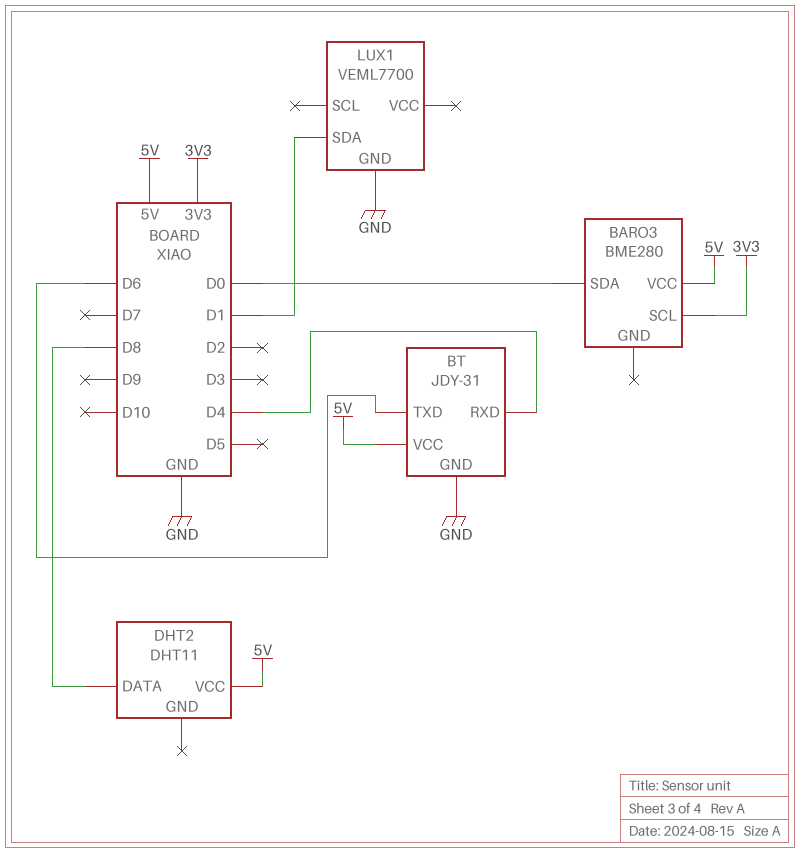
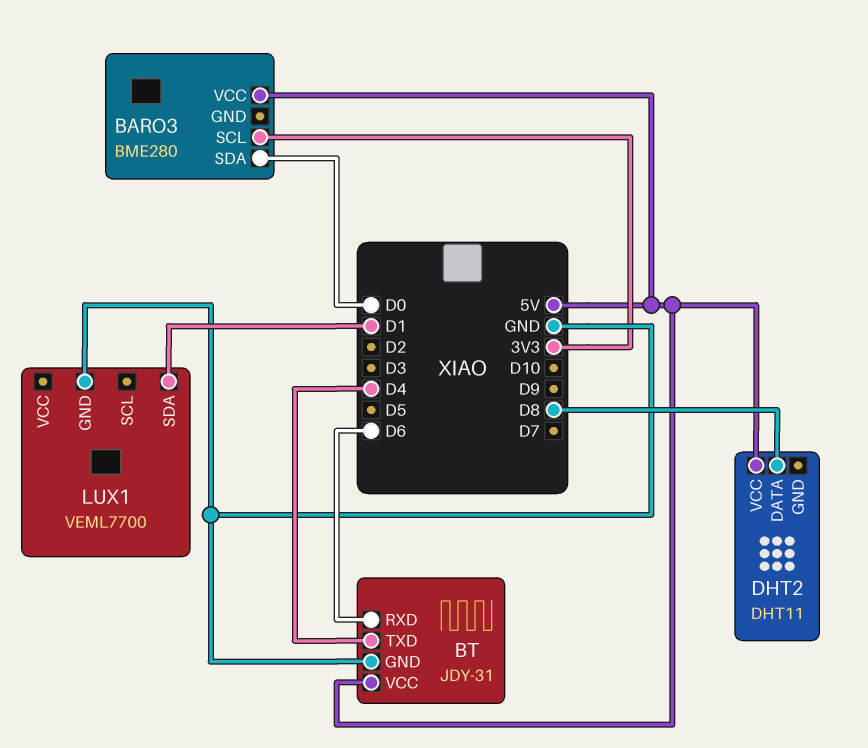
BT pin RXD: D4 -> D6
BT pin TXD: D6 -> D4

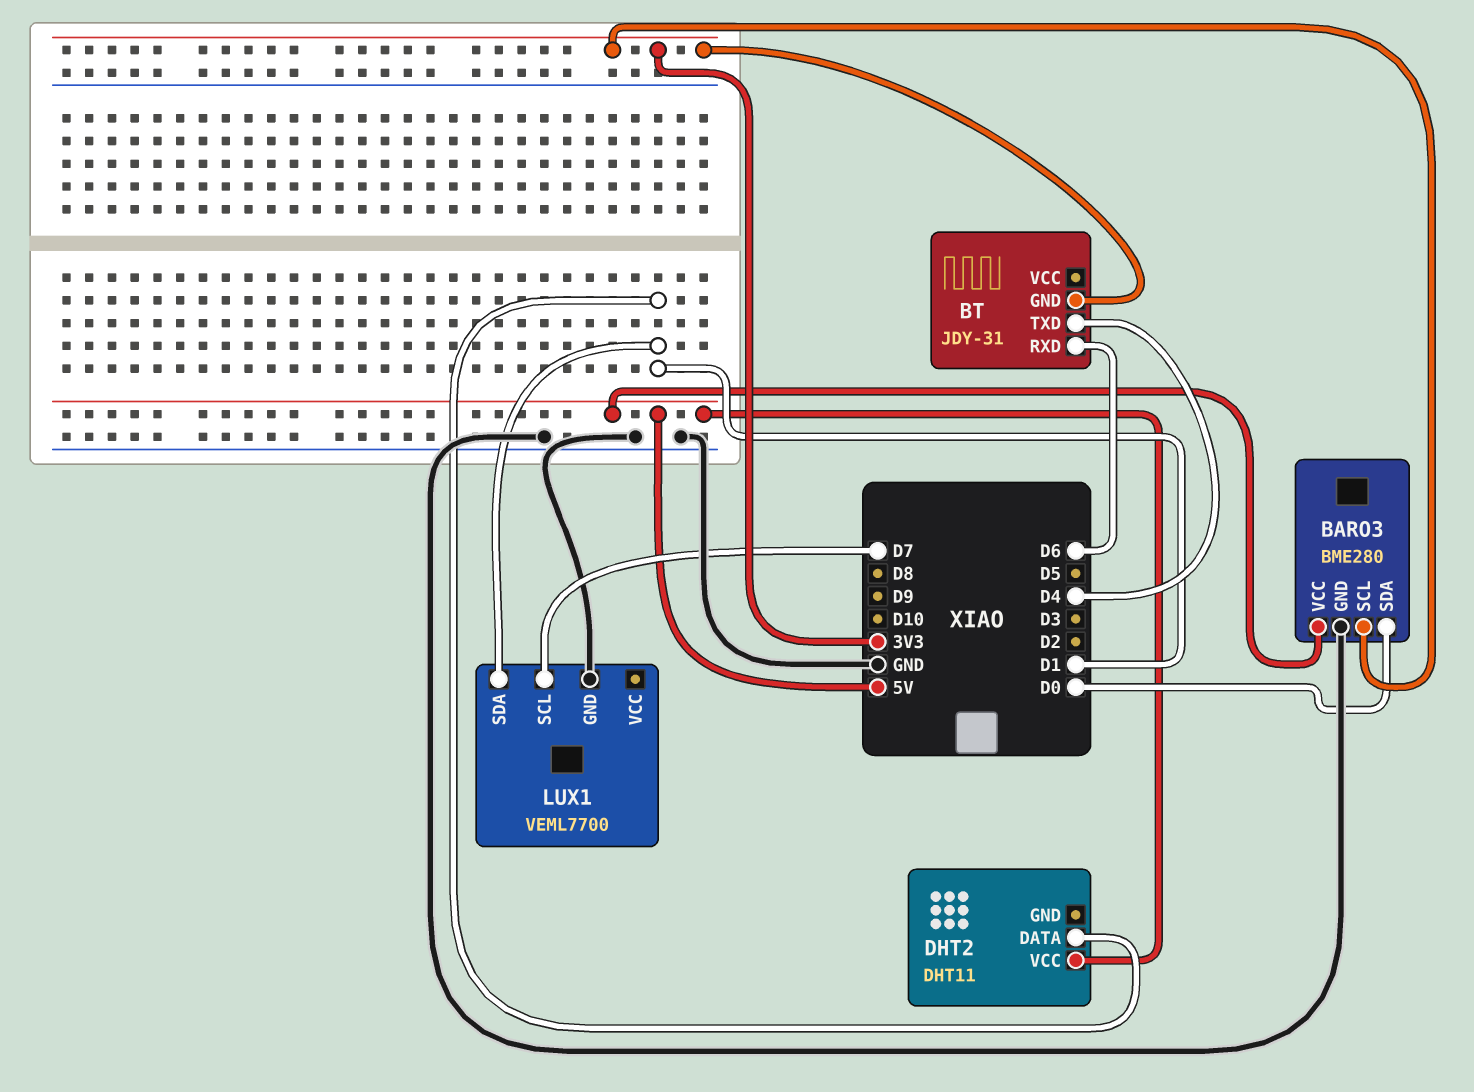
BARO3 pin GND: none -> GND
BT pin GND: GND -> 3V3
BT pin VCC: 5V -> none
DHT2 pin DATA: D8 -> D1
LUX1 pin SCL: none -> D7

